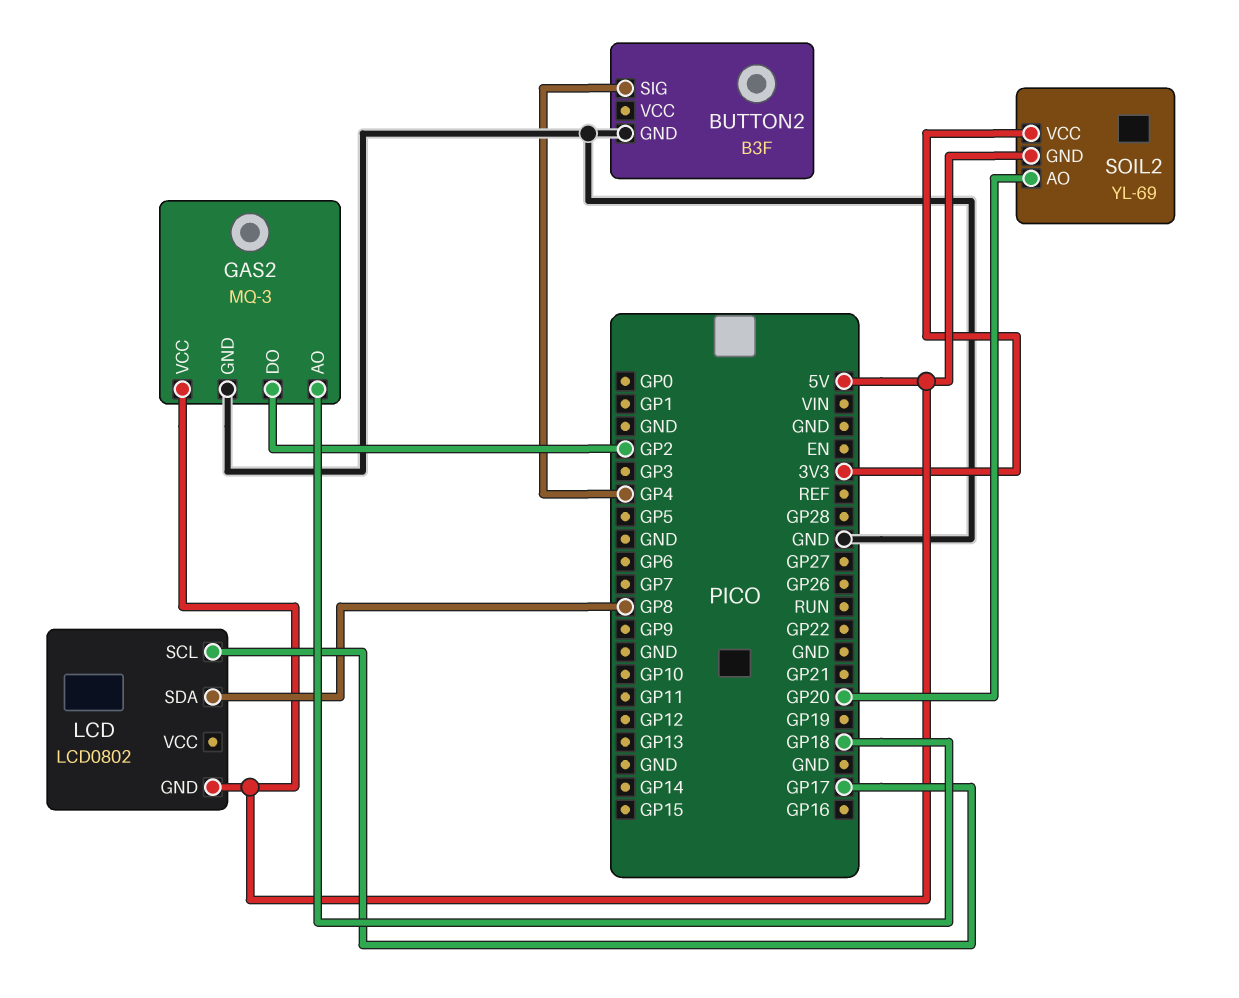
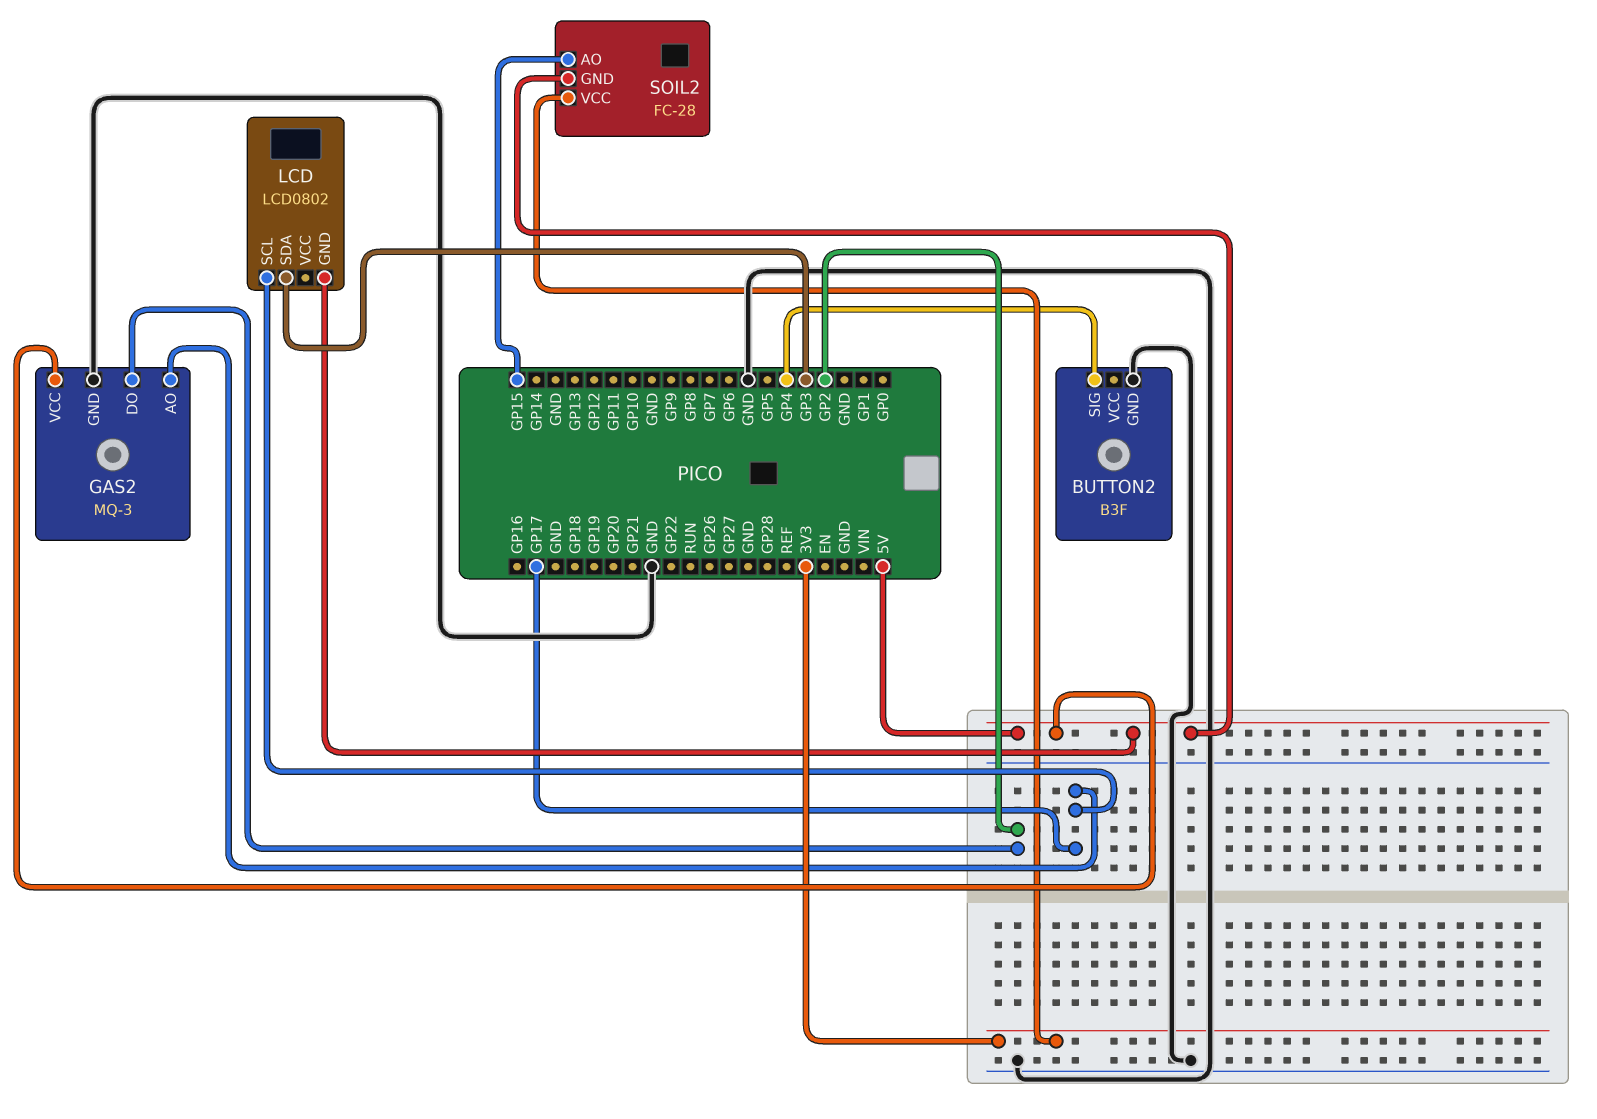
GAS2 pin AO: GP18 -> GP17
LCD pin SDA: GP8 -> GP3
SOIL2: YL-69 -> FC-28
SOIL2 pin AO: GP20 -> GP15

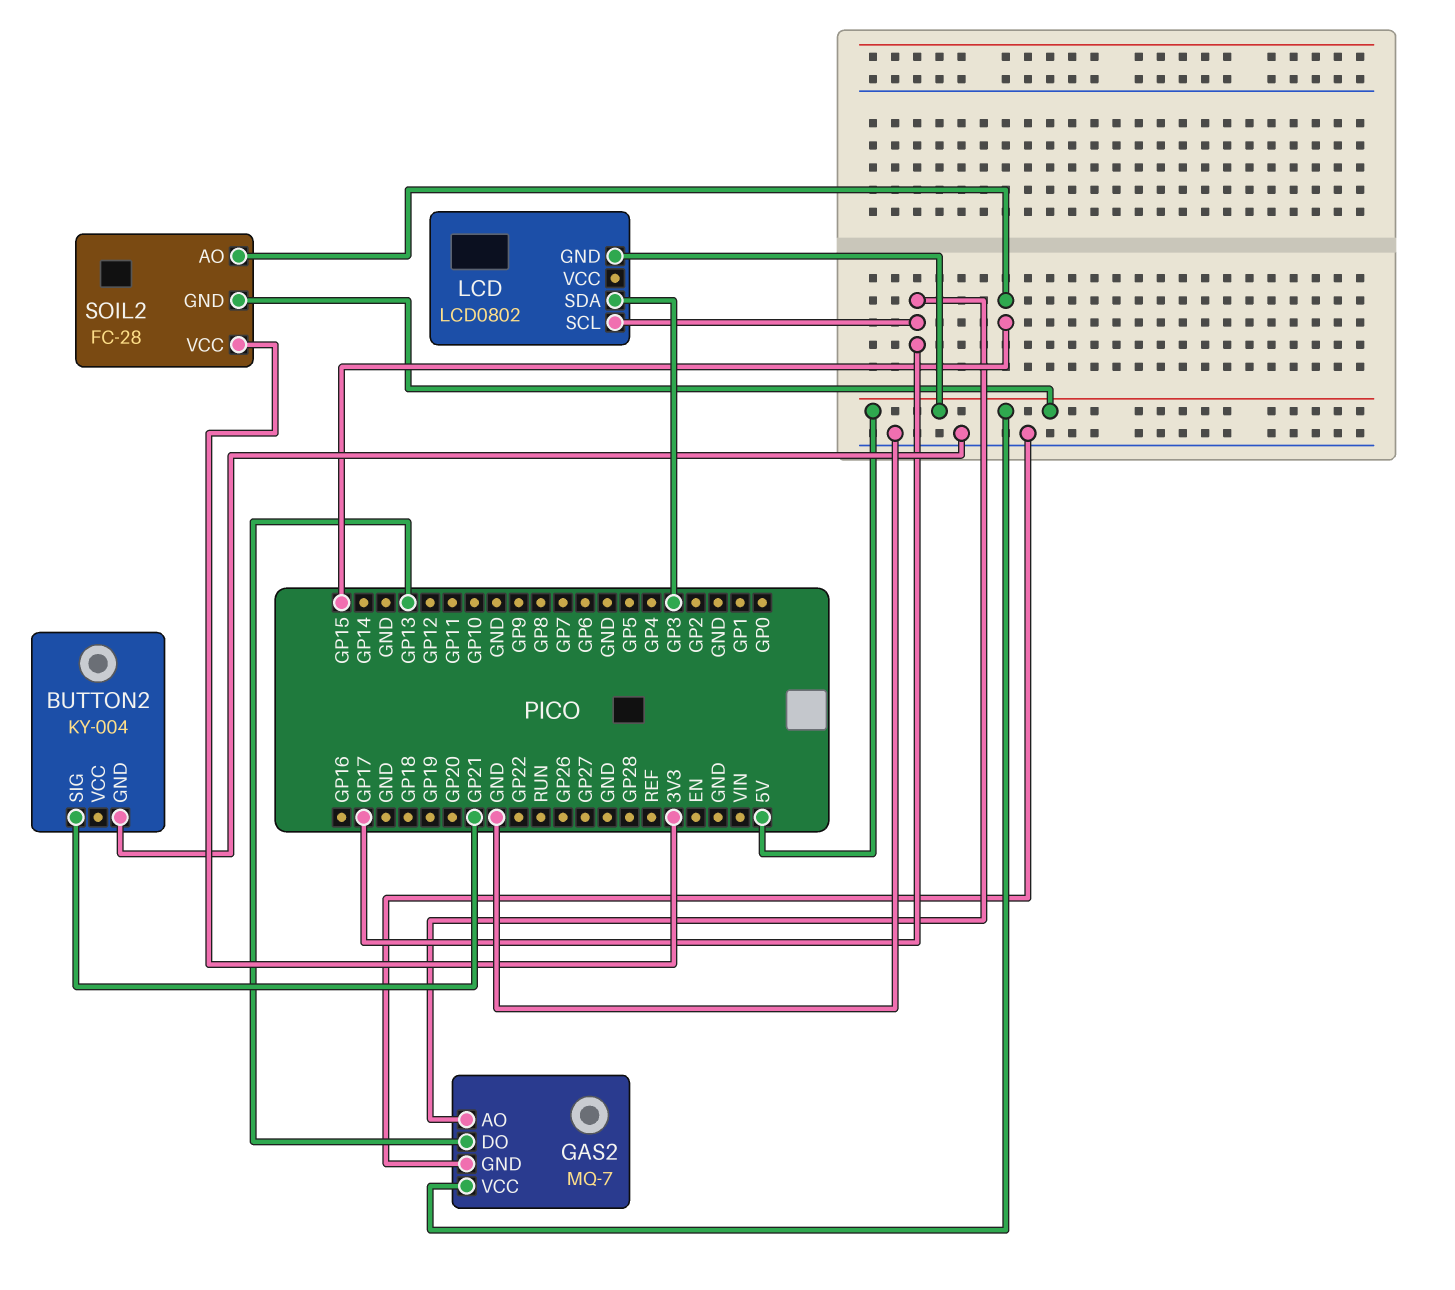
BUTTON2: B3F -> KY-004
BUTTON2 pin SIG: GP4 -> GP21
GAS2: MQ-3 -> MQ-7
GAS2 pin DO: GP2 -> GP13

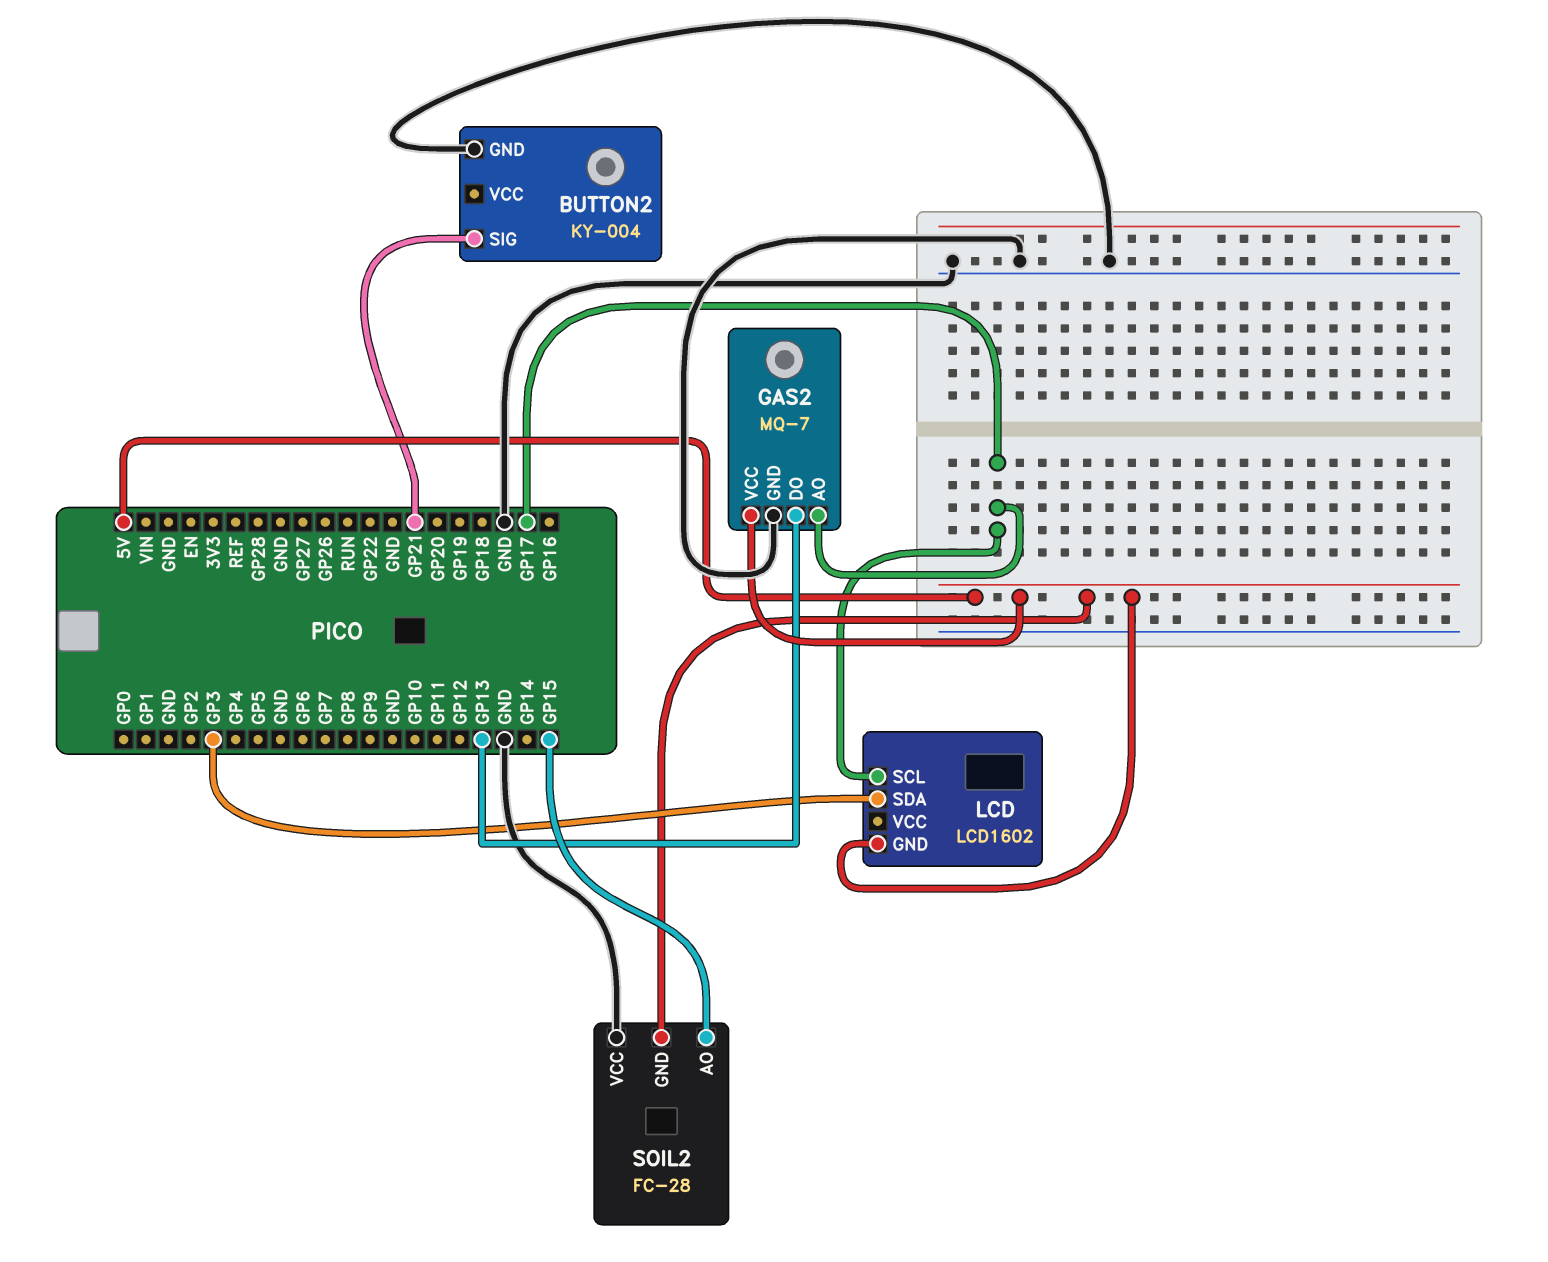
LCD: LCD0802 -> LCD1602
SOIL2 pin VCC: 3V3 -> GND

